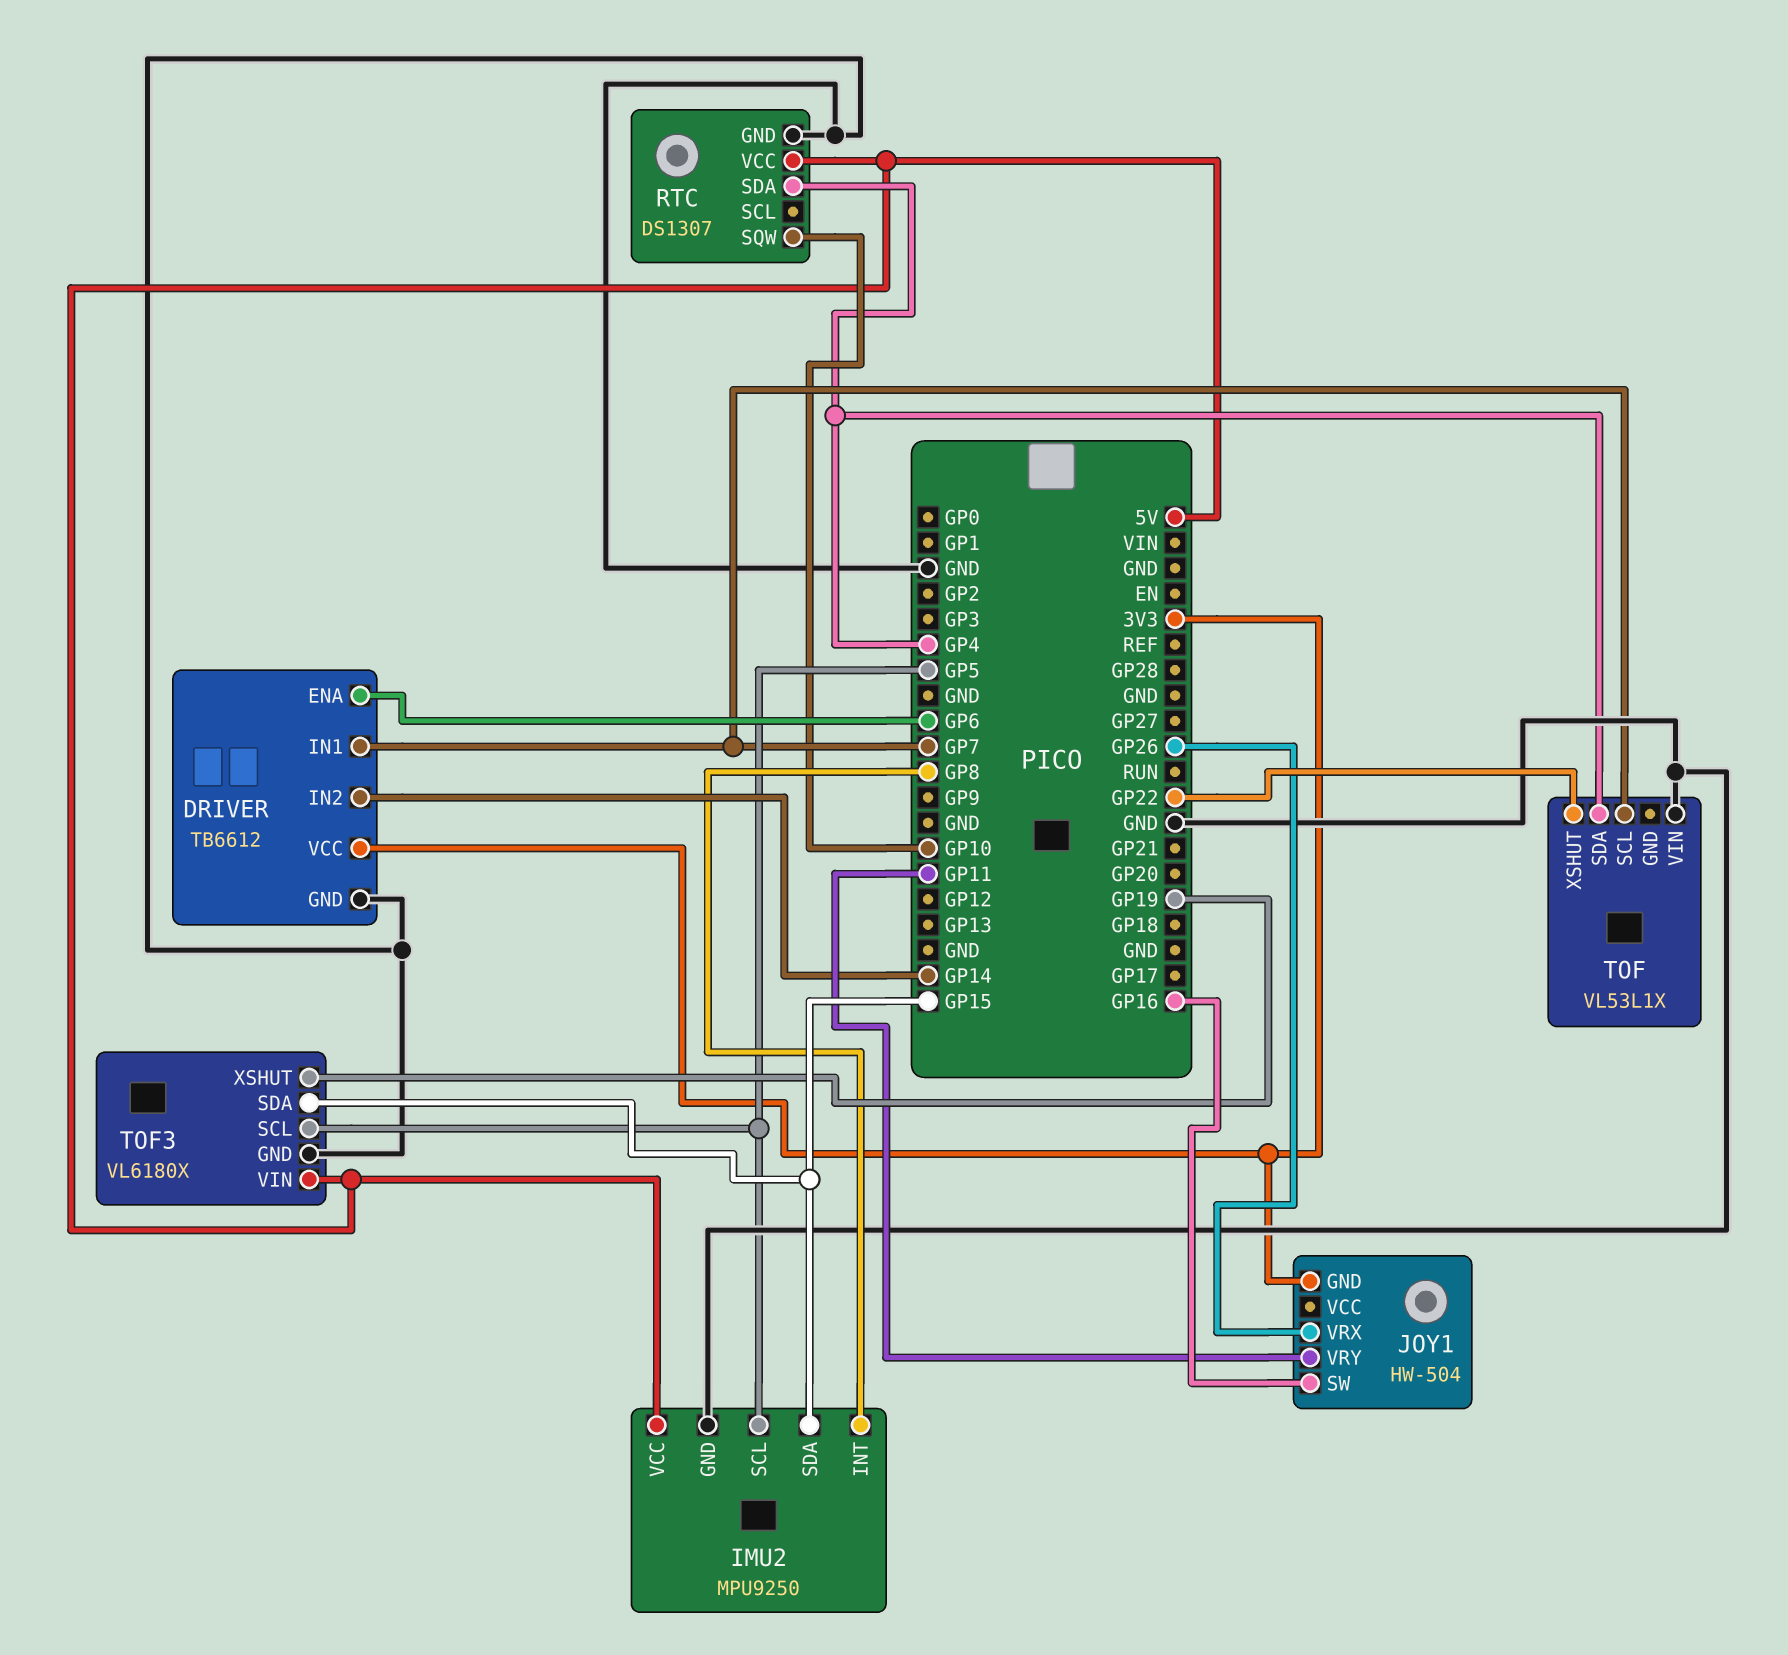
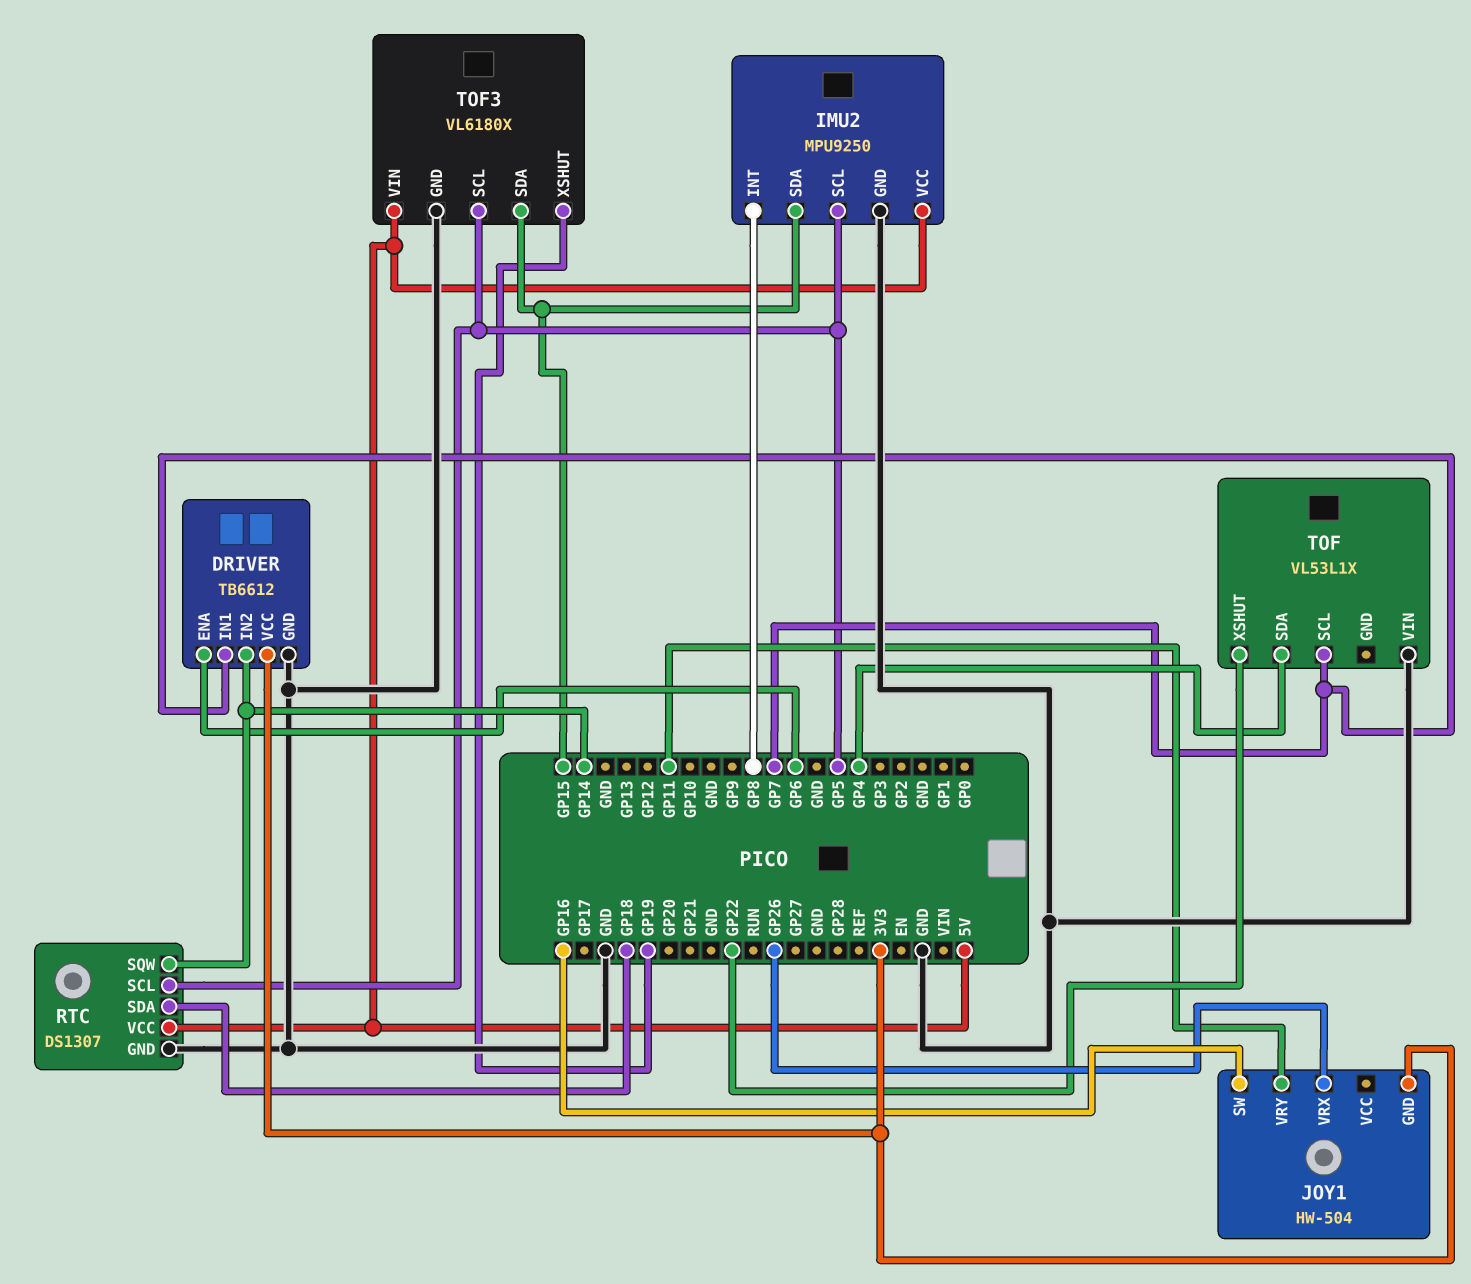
RTC pin SCL: none -> GP5
RTC pin SDA: GP4 -> GP18
RTC pin SQW: GP10 -> GP14

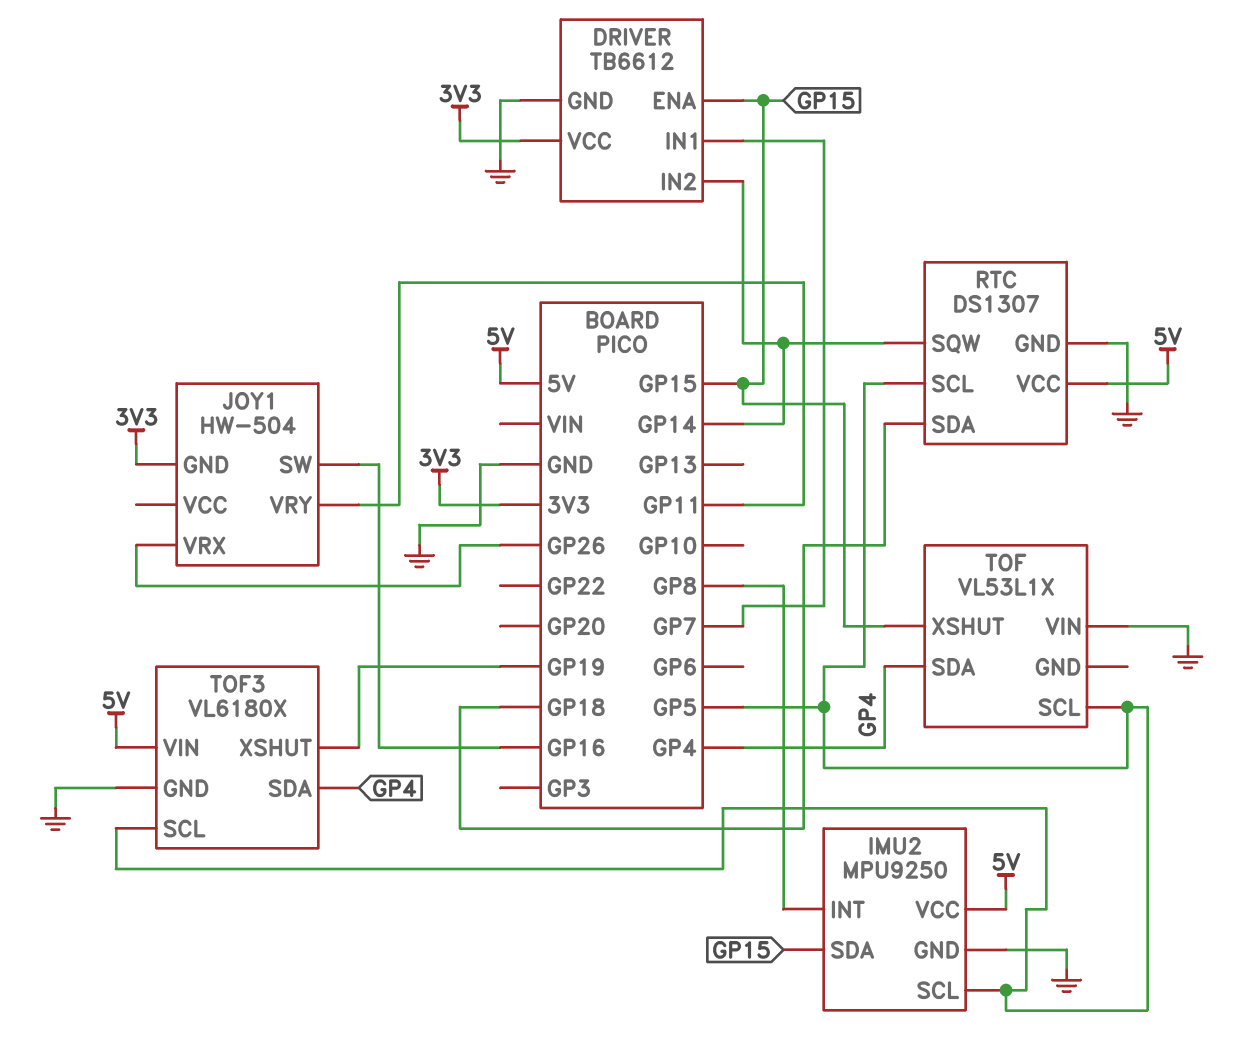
DRIVER pin ENA: GP6 -> GP15
TOF pin SCL: GP7 -> GP5
TOF pin XSHUT: GP22 -> GP15
TOF3 pin SDA: GP15 -> GP4

